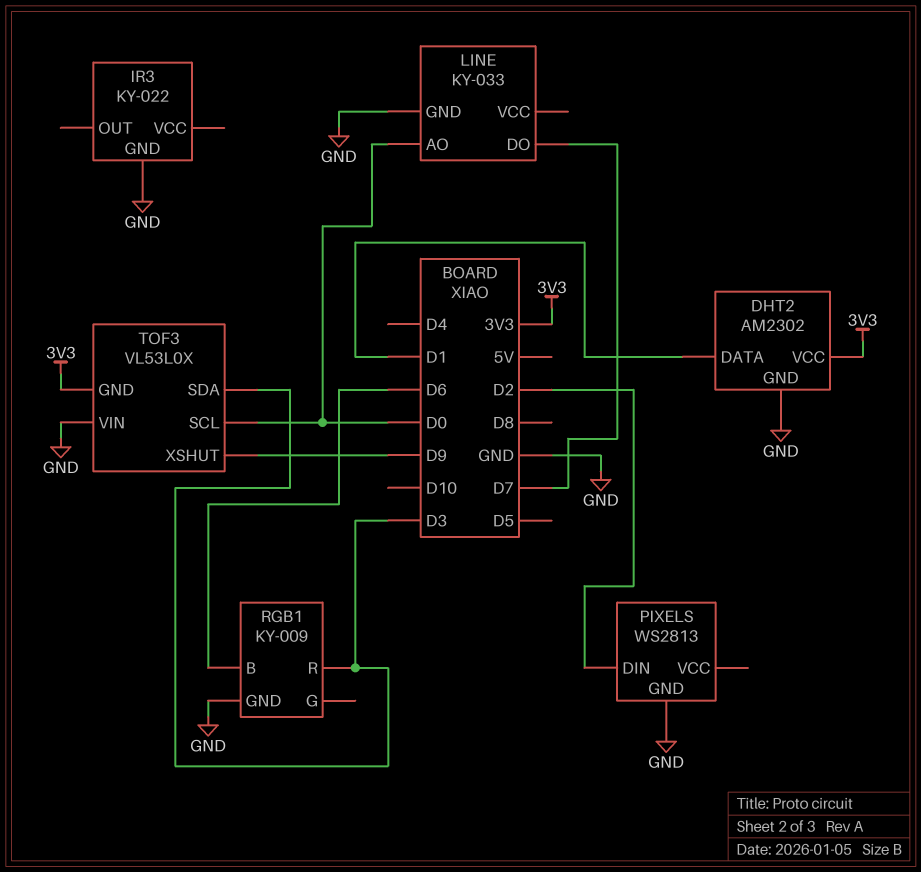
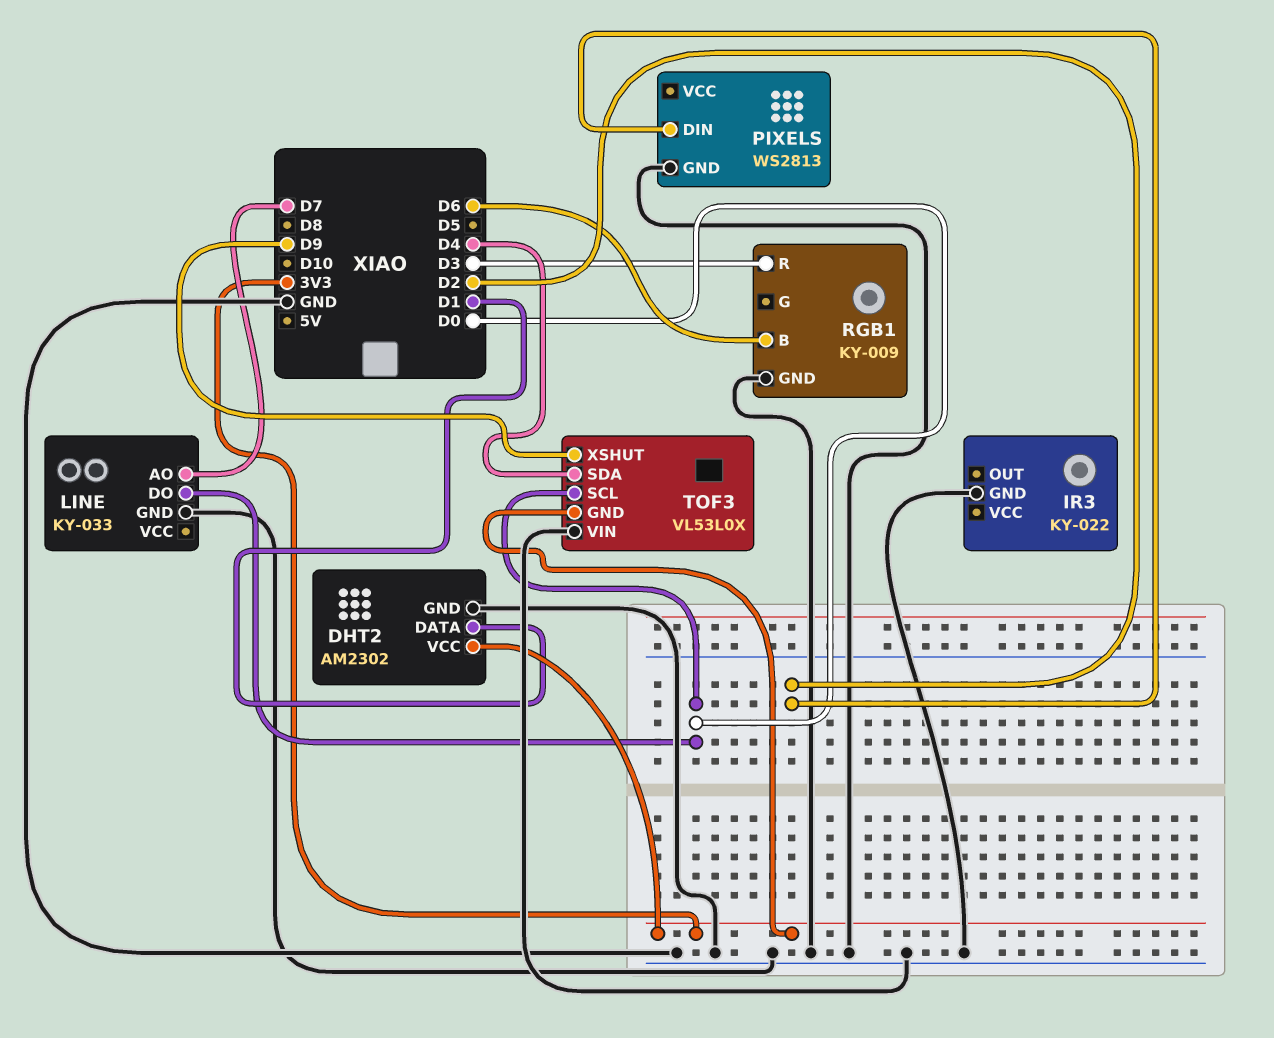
LINE pin AO: D0 -> D7
LINE pin DO: D7 -> D0
TOF3 pin SDA: D3 -> D4

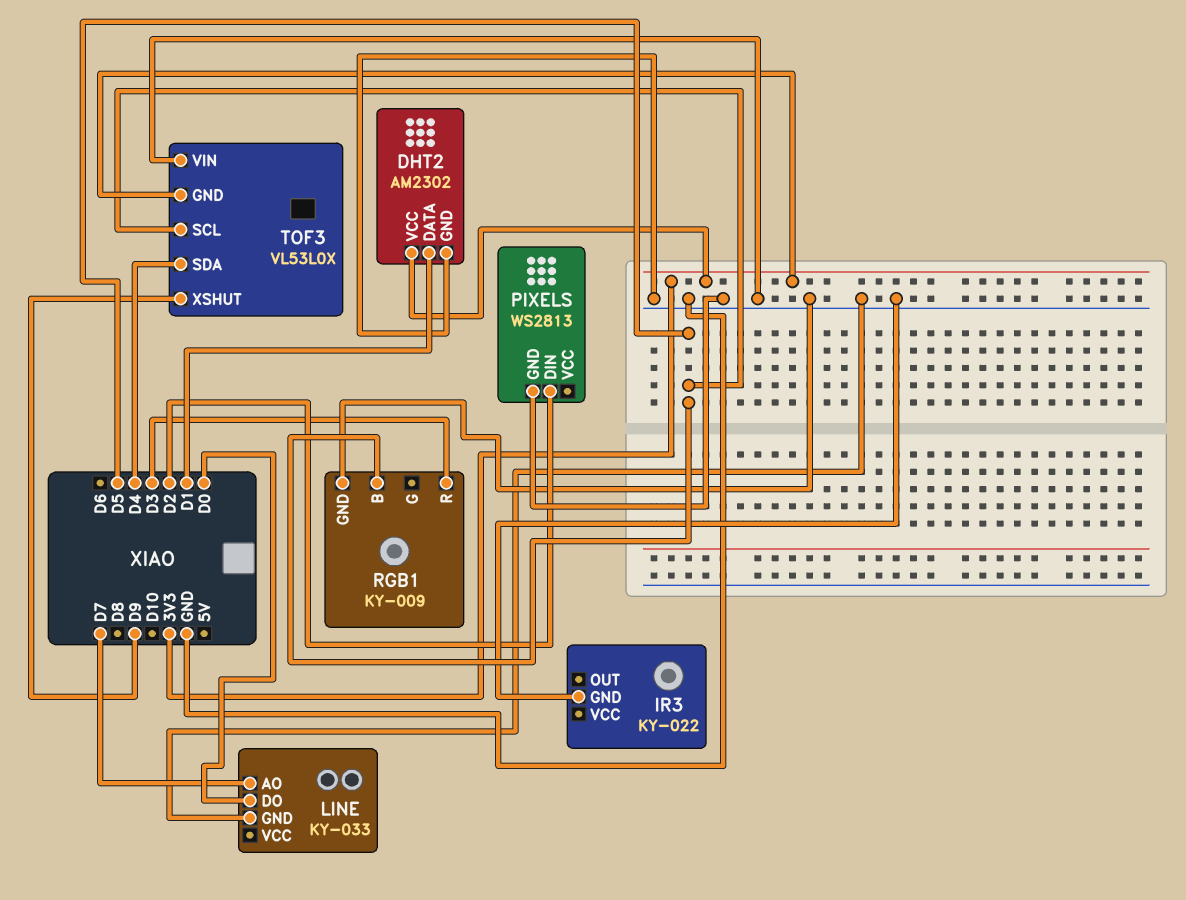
RGB1 pin B: D6 -> D5
TOF3 pin SCL: D0 -> D5

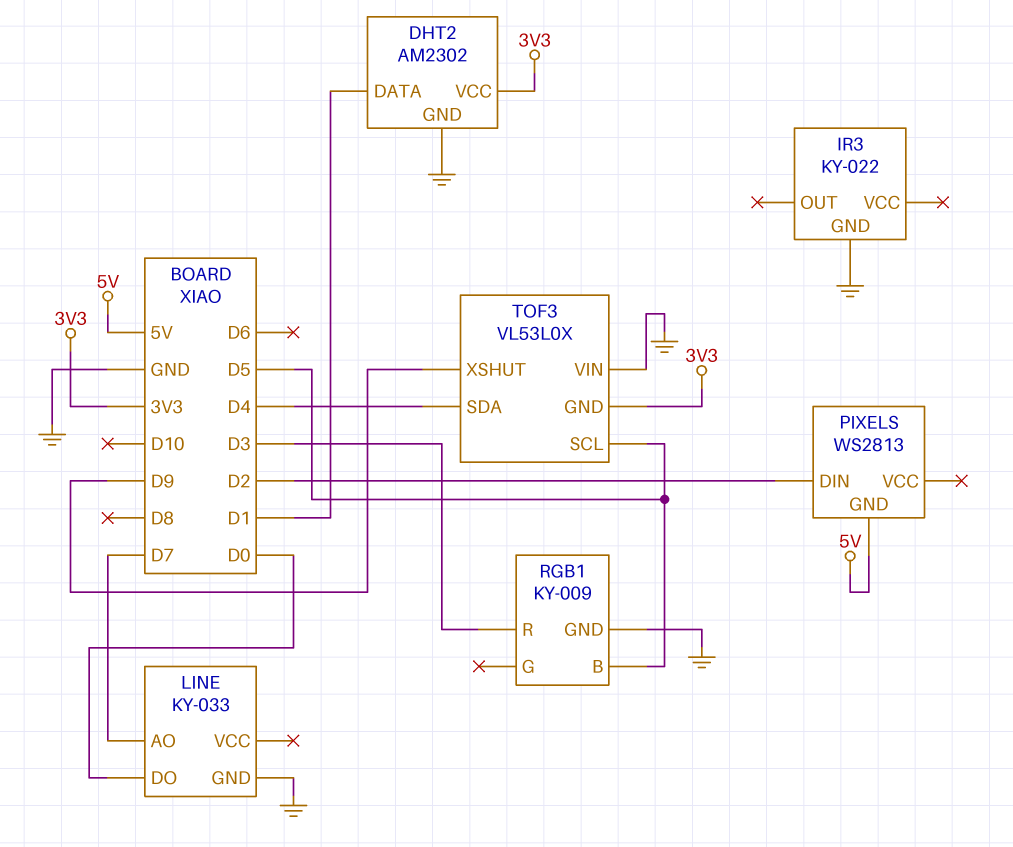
PIXELS pin GND: GND -> 5V

